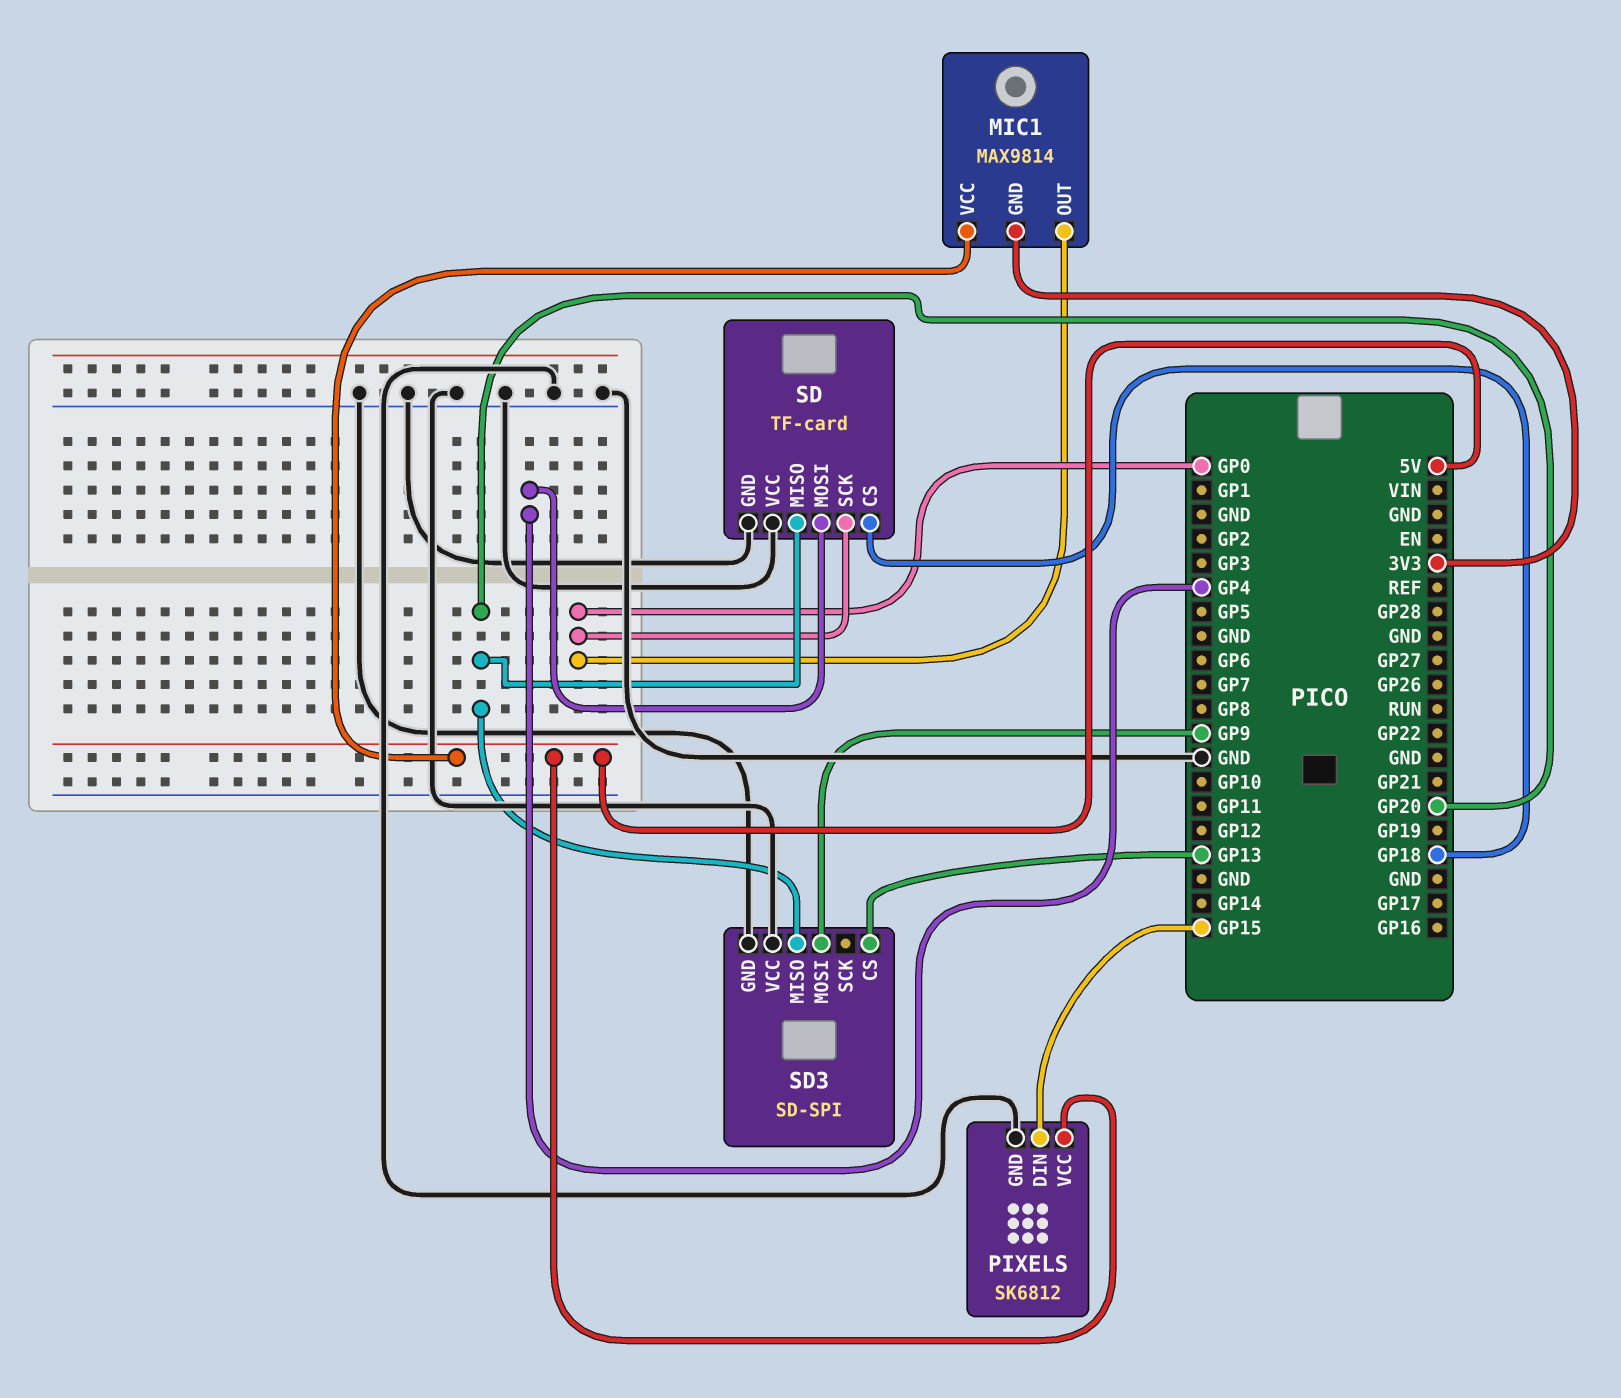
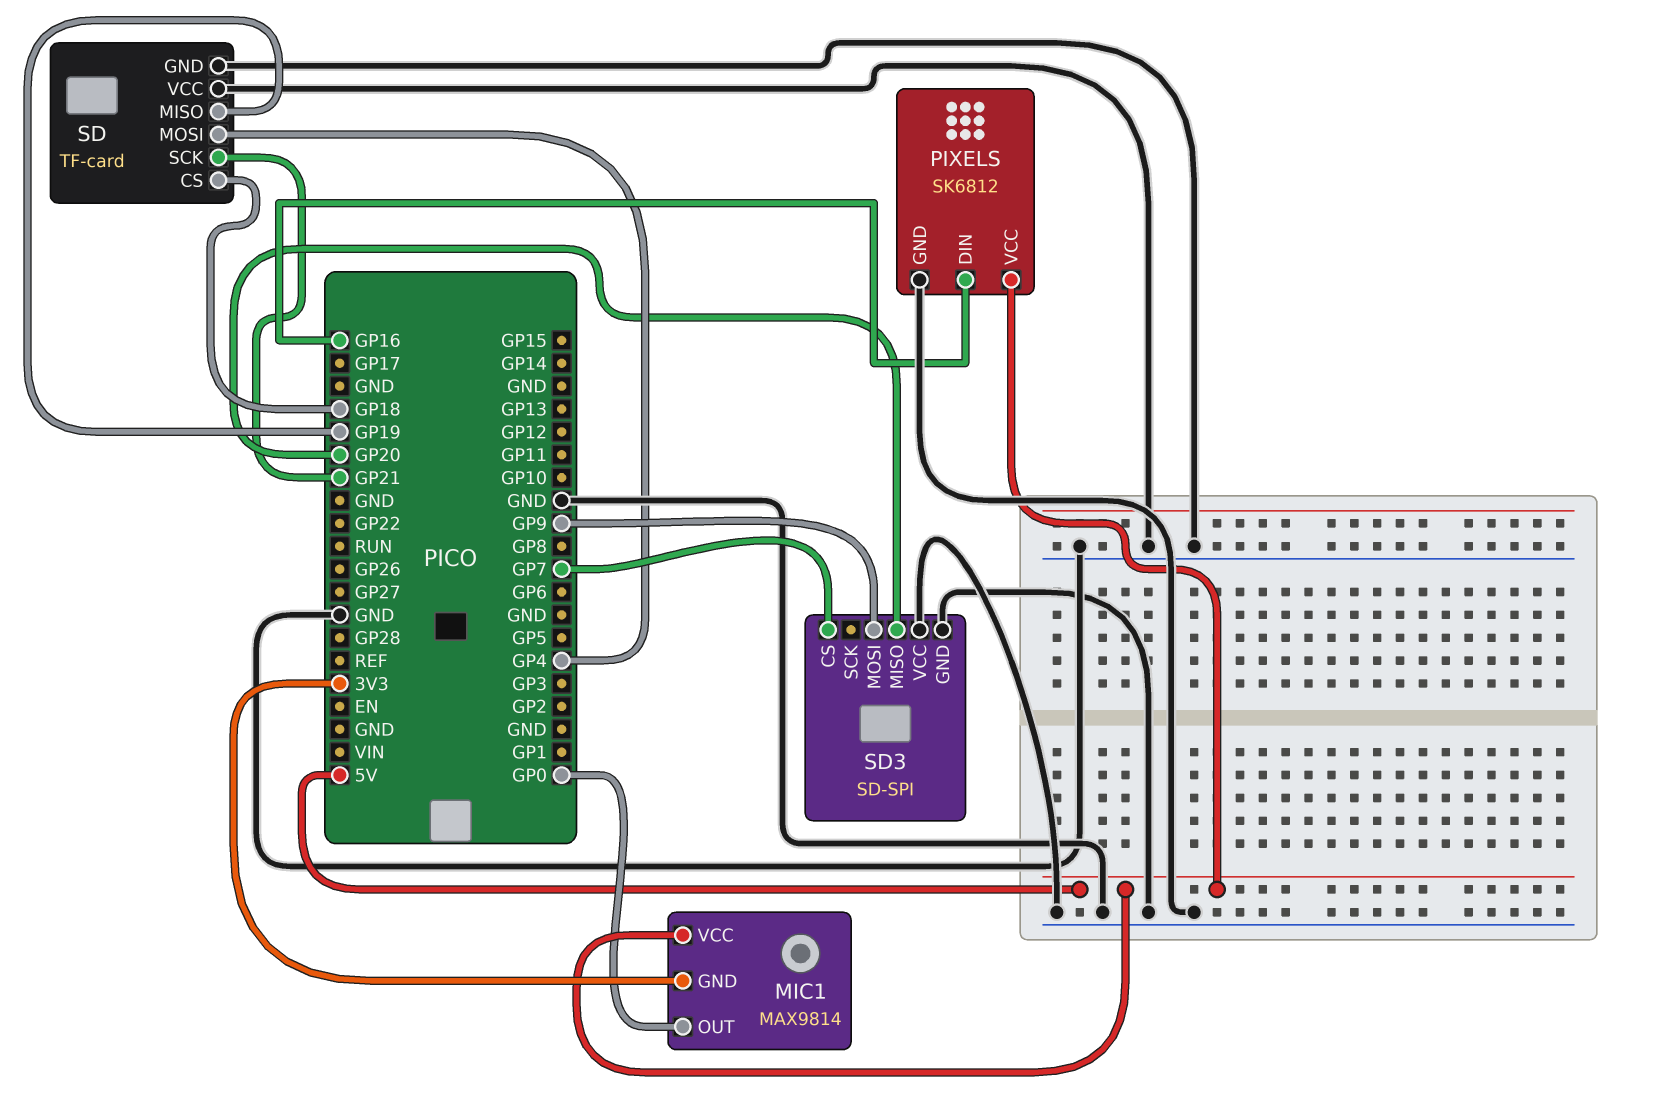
PIXELS pin DIN: GP15 -> GP16
SD pin MISO: GP20 -> GP19
SD pin SCK: GP0 -> GP21
SD3 pin CS: GP13 -> GP7

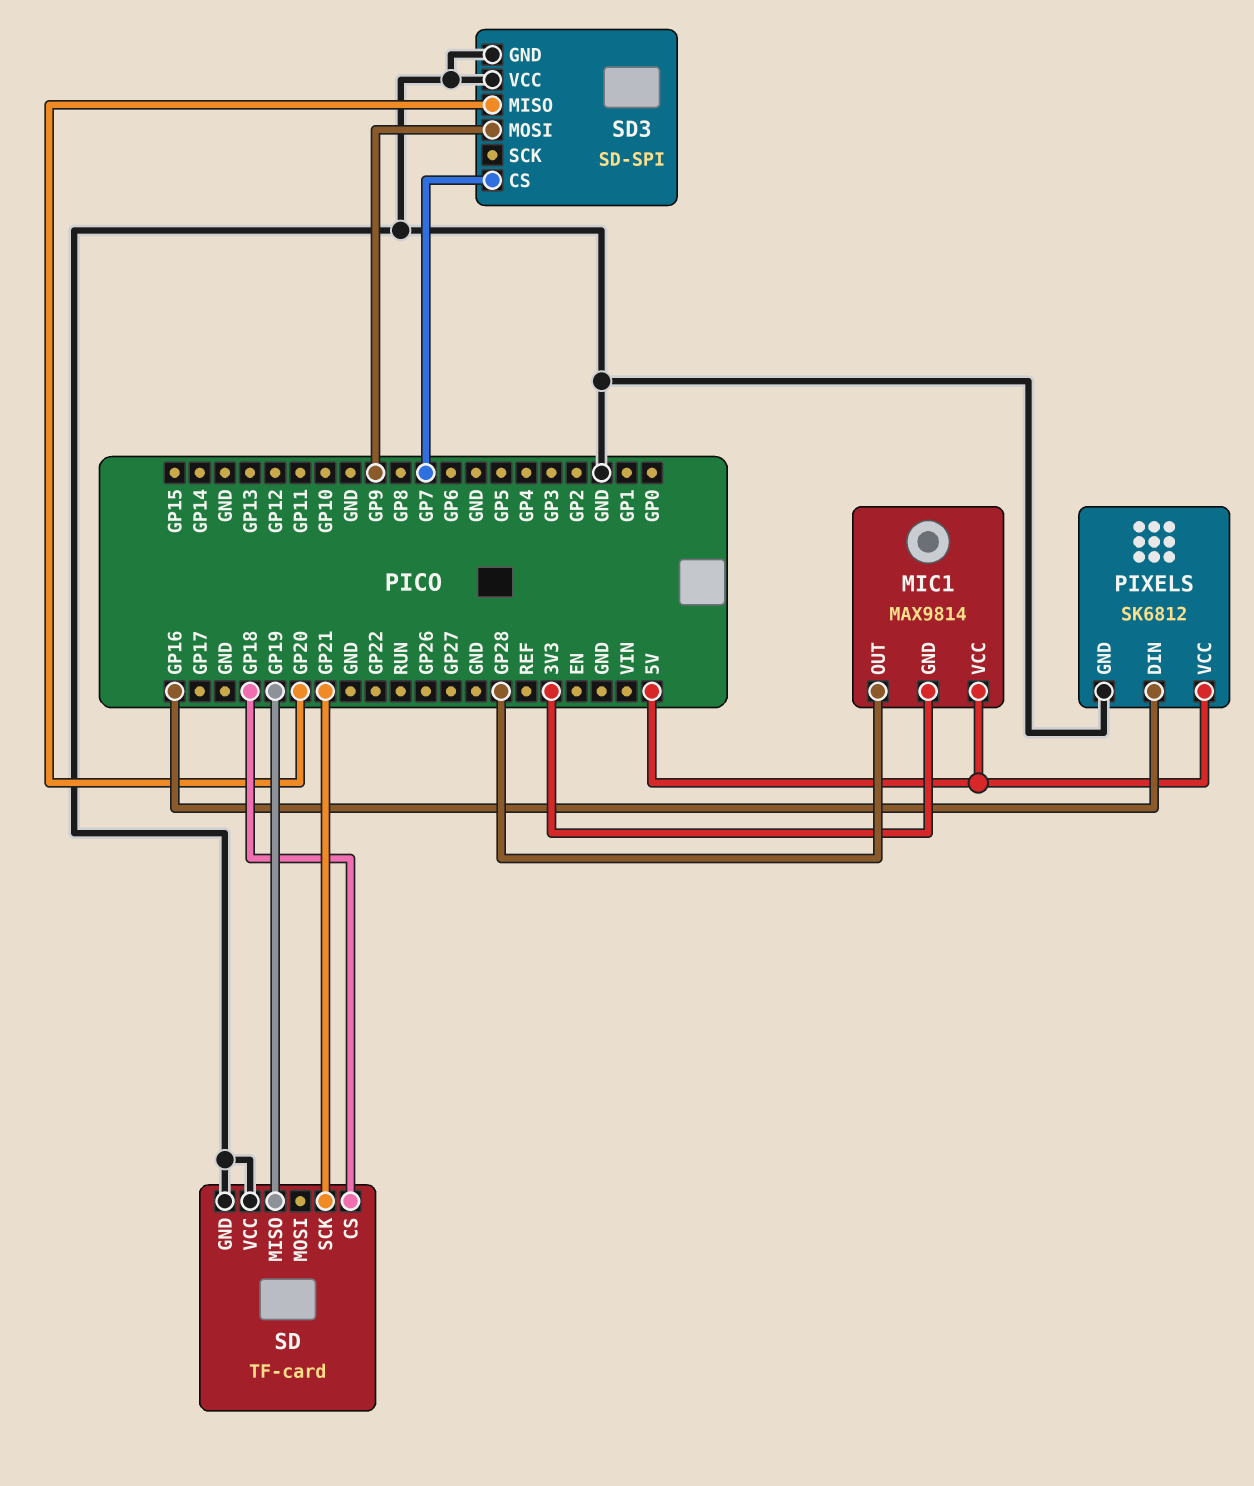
MIC1 pin OUT: GP0 -> GP28
SD pin MOSI: GP4 -> none

